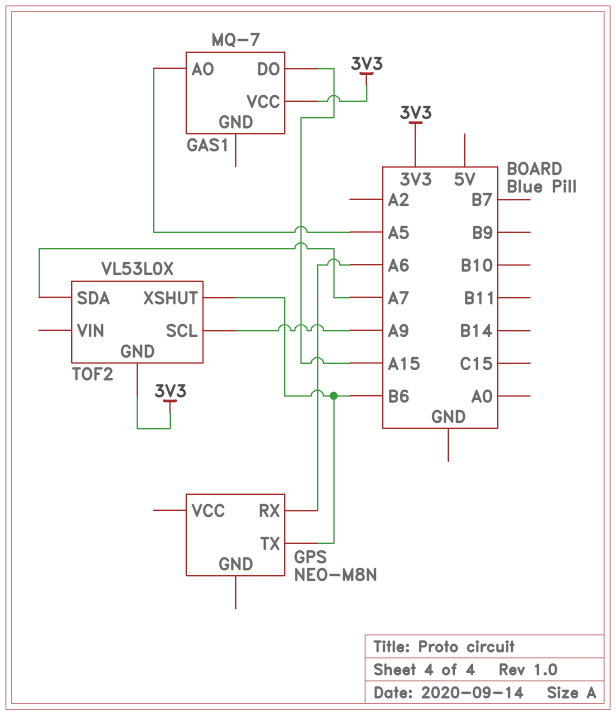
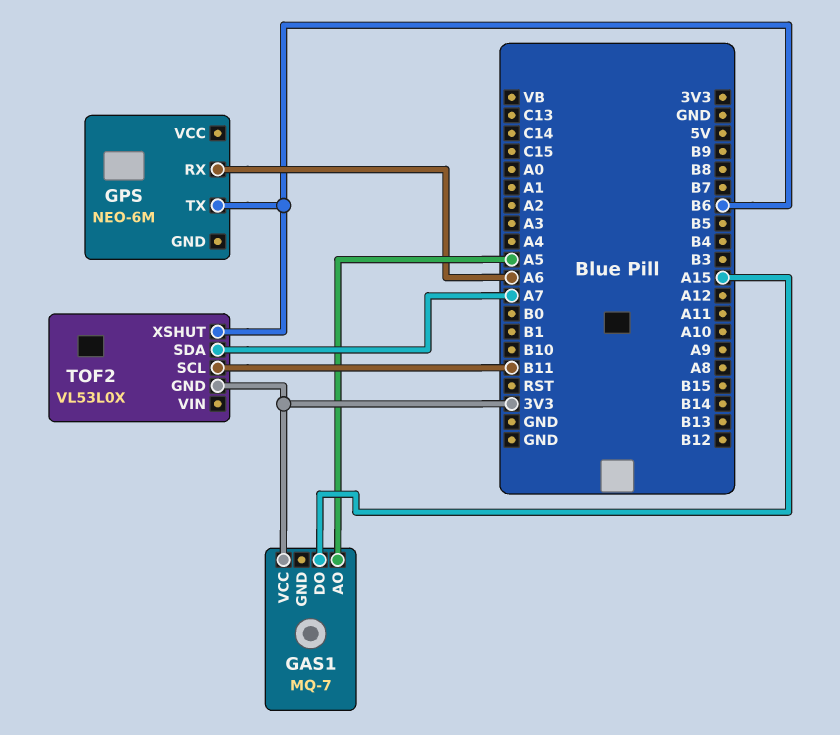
GPS: NEO-M8N -> NEO-6M
TOF2 pin SCL: A9 -> B11

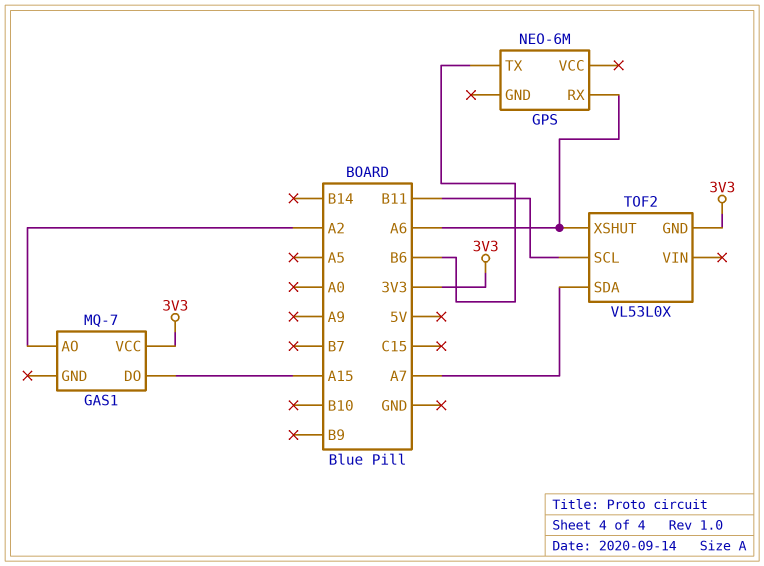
GAS1 pin AO: A5 -> A2
TOF2 pin XSHUT: B6 -> A6

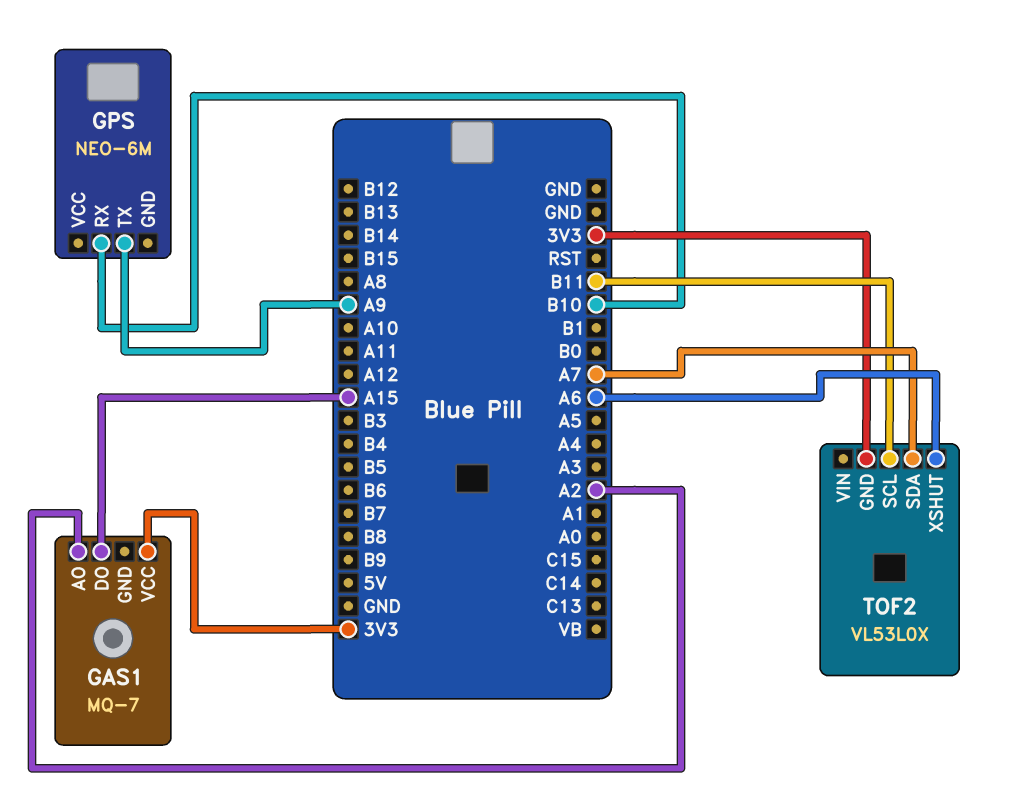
GPS pin RX: A6 -> B10
GPS pin TX: B6 -> A9

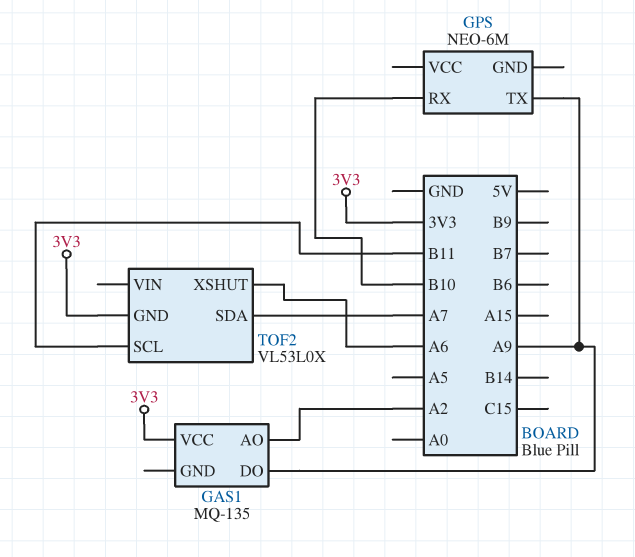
GAS1: MQ-7 -> MQ-135
GAS1 pin DO: A15 -> A9

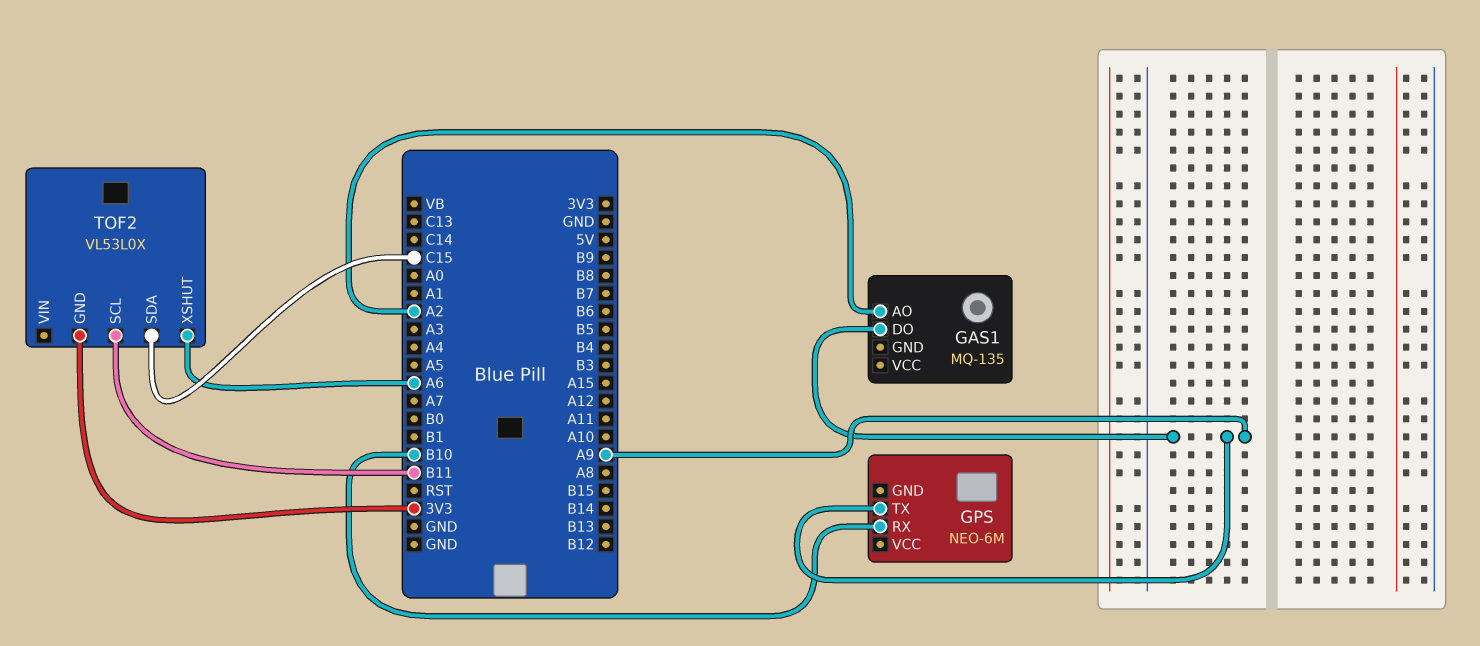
GAS1 pin VCC: 3V3 -> none
TOF2 pin SDA: A7 -> C15

